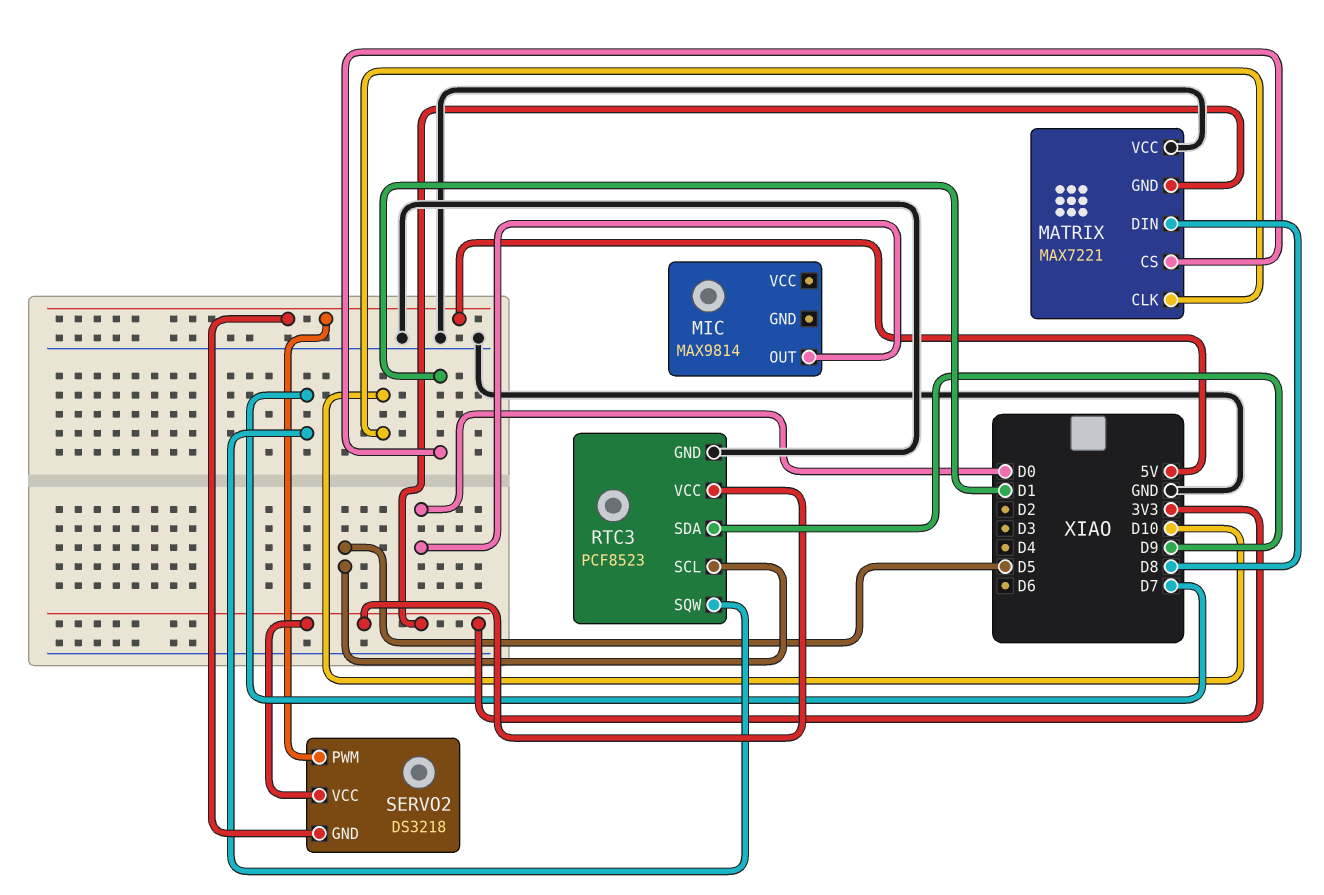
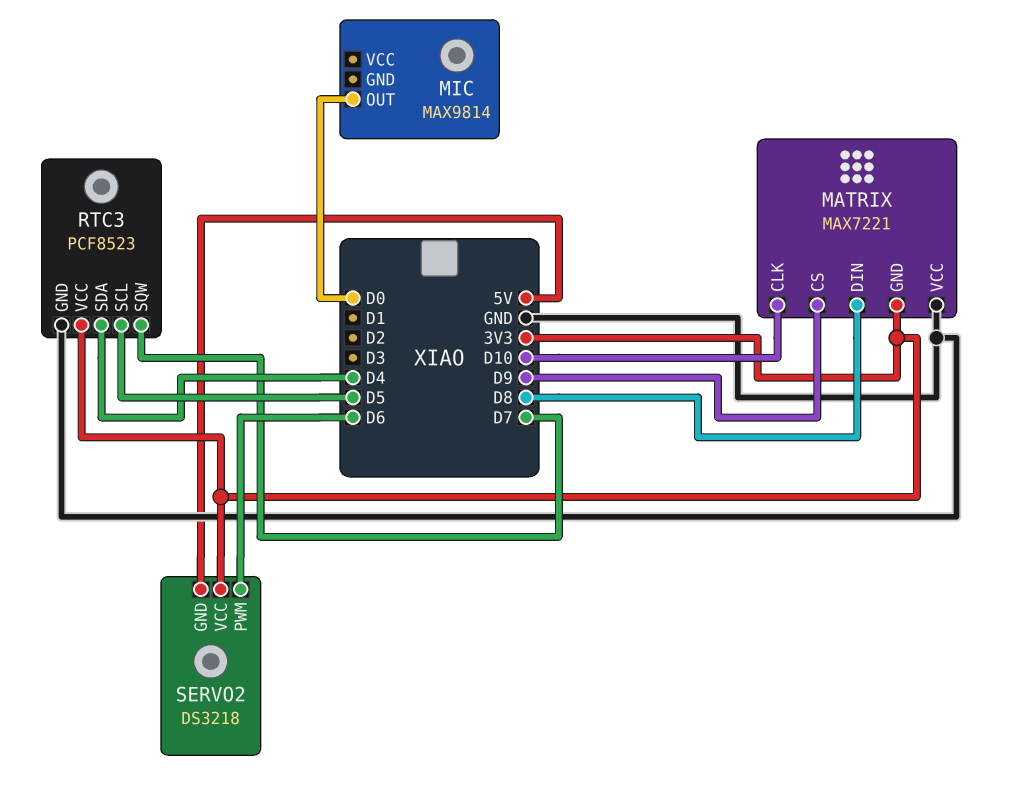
MATRIX pin CS: D1 -> D9
RTC3 pin SDA: D9 -> D4
SERVO2 pin PWM: 5V -> D6

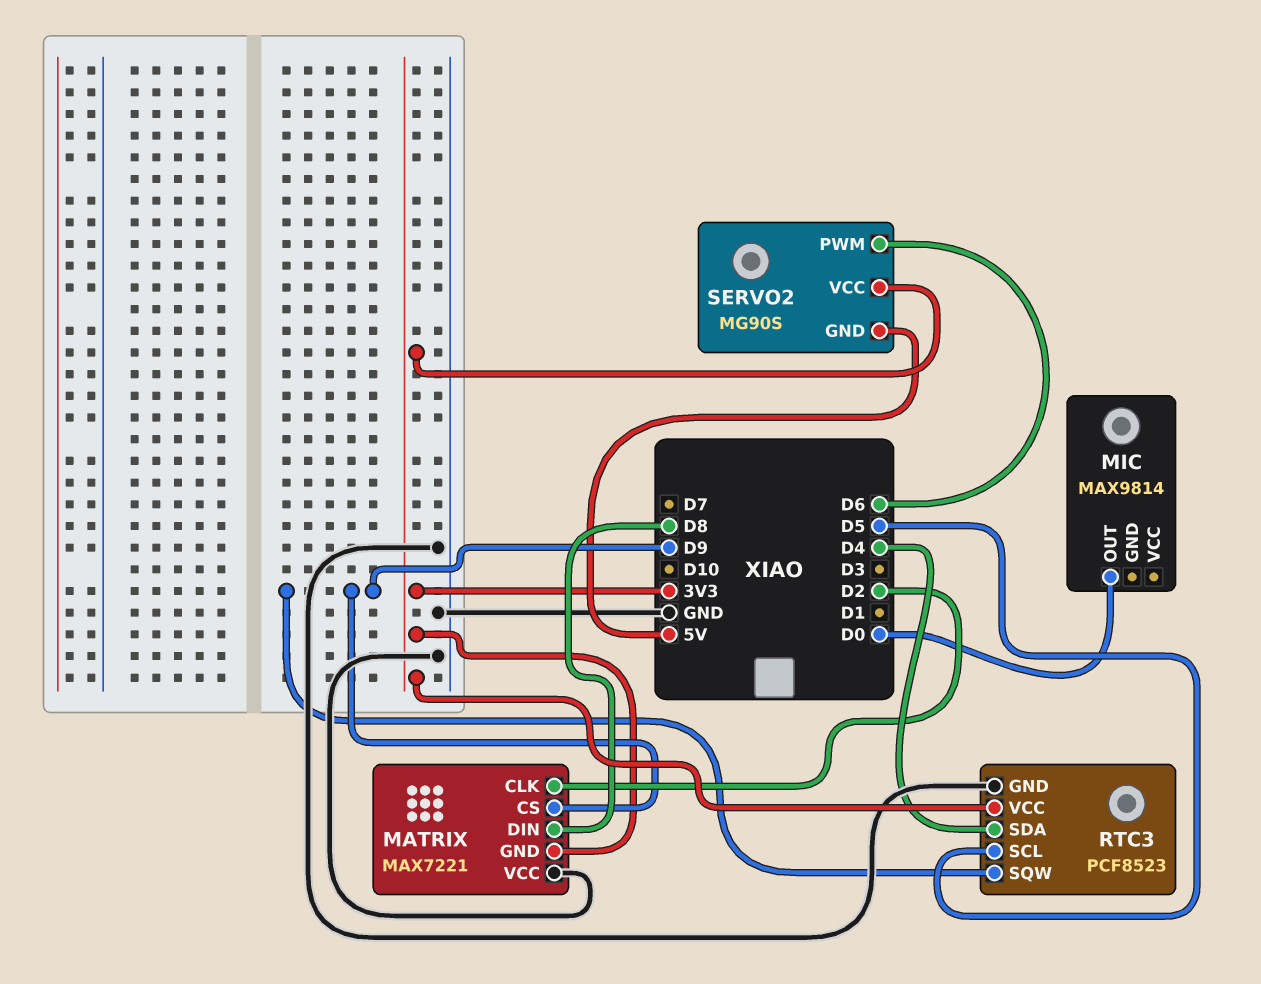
MATRIX pin CLK: D10 -> D2
RTC3 pin SQW: D7 -> D9
SERVO2: DS3218 -> MG90S

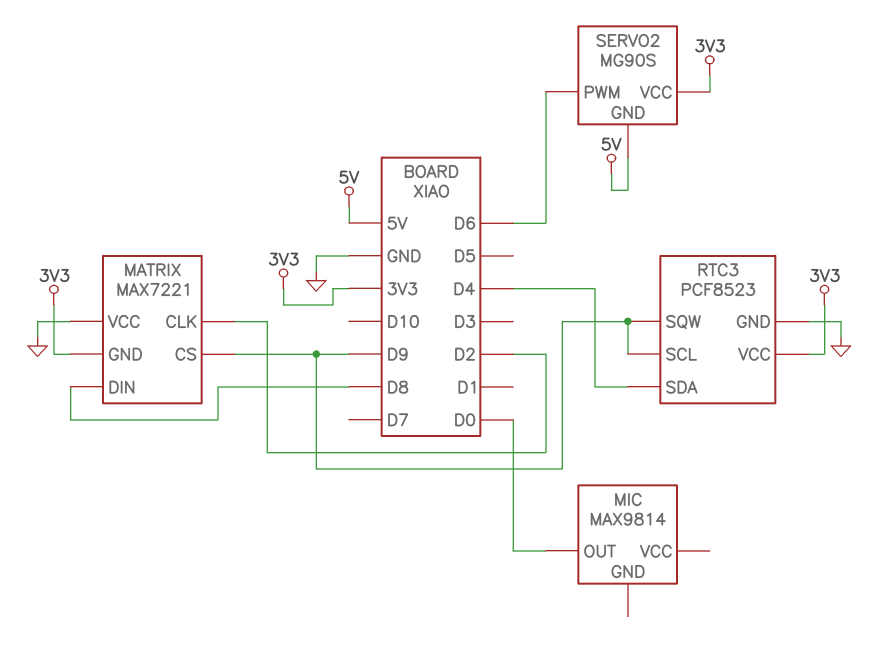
RTC3 pin SCL: D5 -> D9

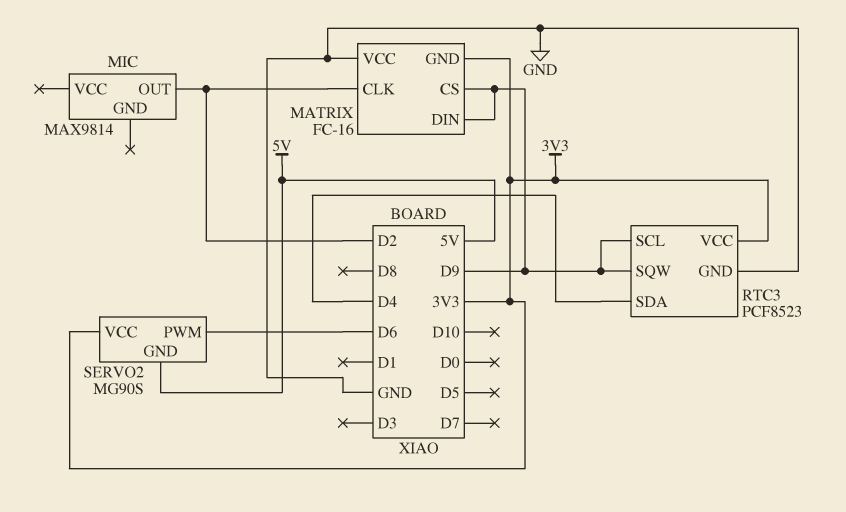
MATRIX: MAX7221 -> FC-16
MATRIX pin DIN: D8 -> D9
MIC pin OUT: D0 -> D2

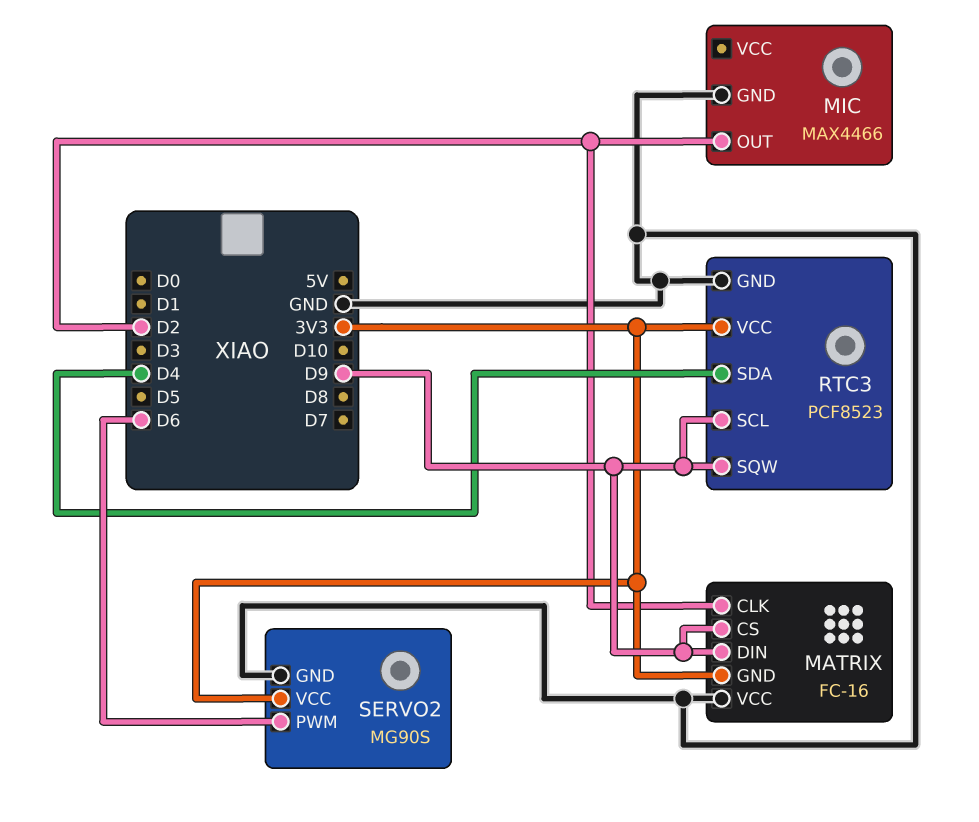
MIC: MAX9814 -> MAX4466
MIC pin GND: none -> GND
SERVO2 pin GND: 5V -> GND

